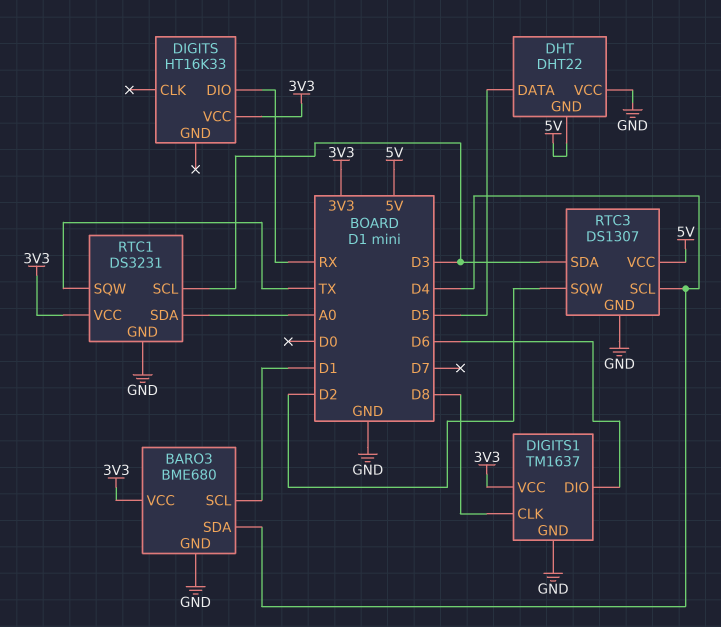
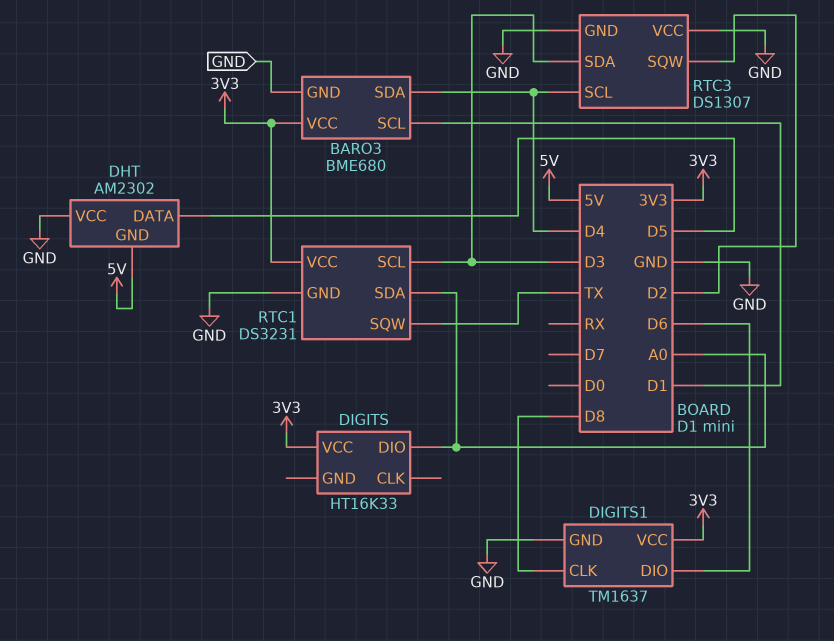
DHT: DHT22 -> AM2302
DIGITS pin DIO: RX -> A0
RTC3 pin VCC: 5V -> GND

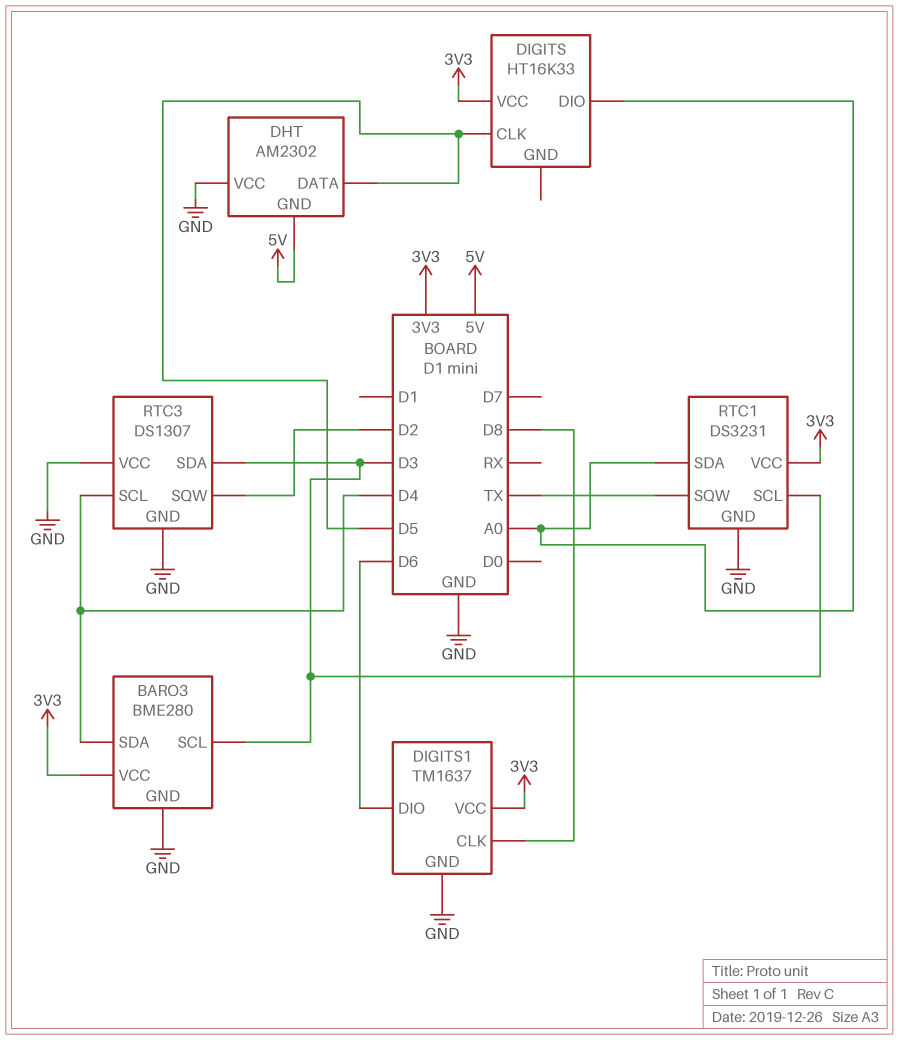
BARO3: BME680 -> BME280
BARO3 pin SCL: D1 -> D3
DIGITS pin CLK: none -> D5

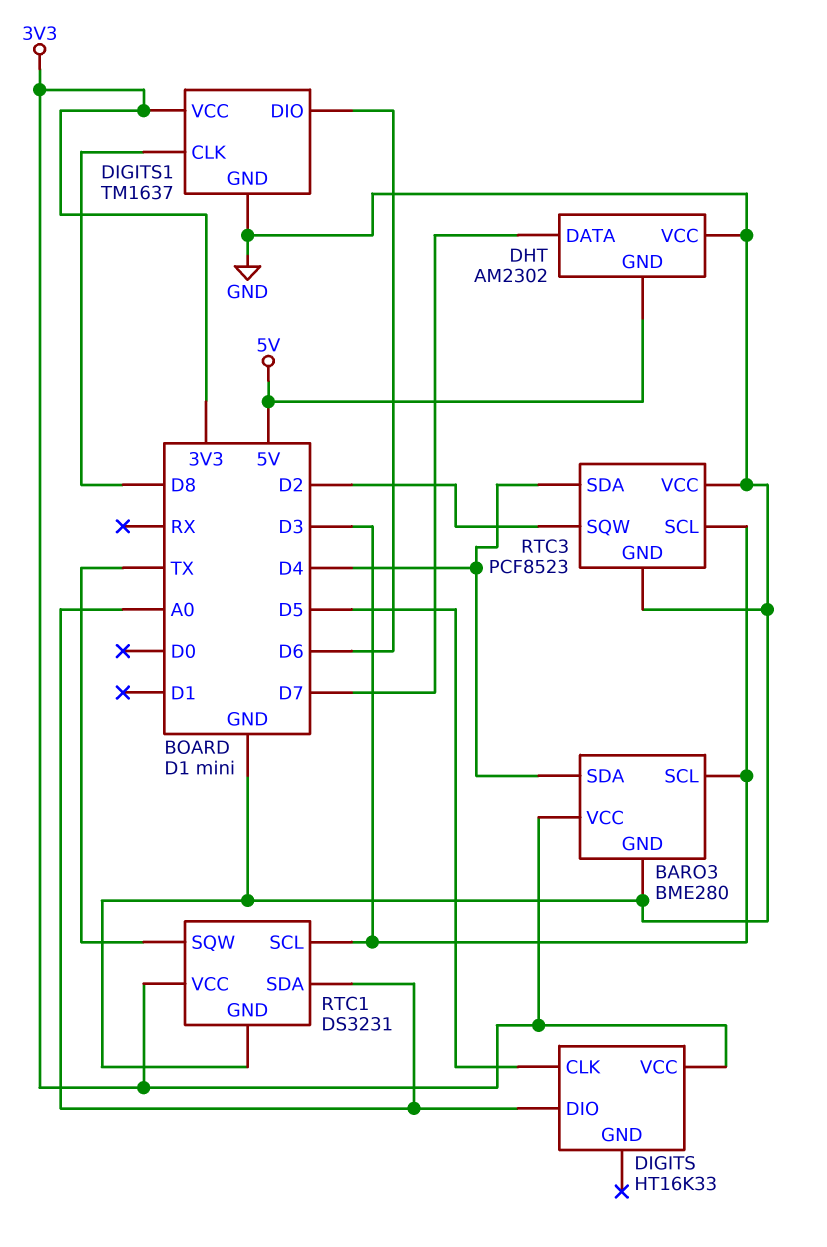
DHT pin DATA: D5 -> D7
RTC3: DS1307 -> PCF8523
RTC3 pin SCL: D4 -> D3
RTC3 pin SDA: D3 -> D4

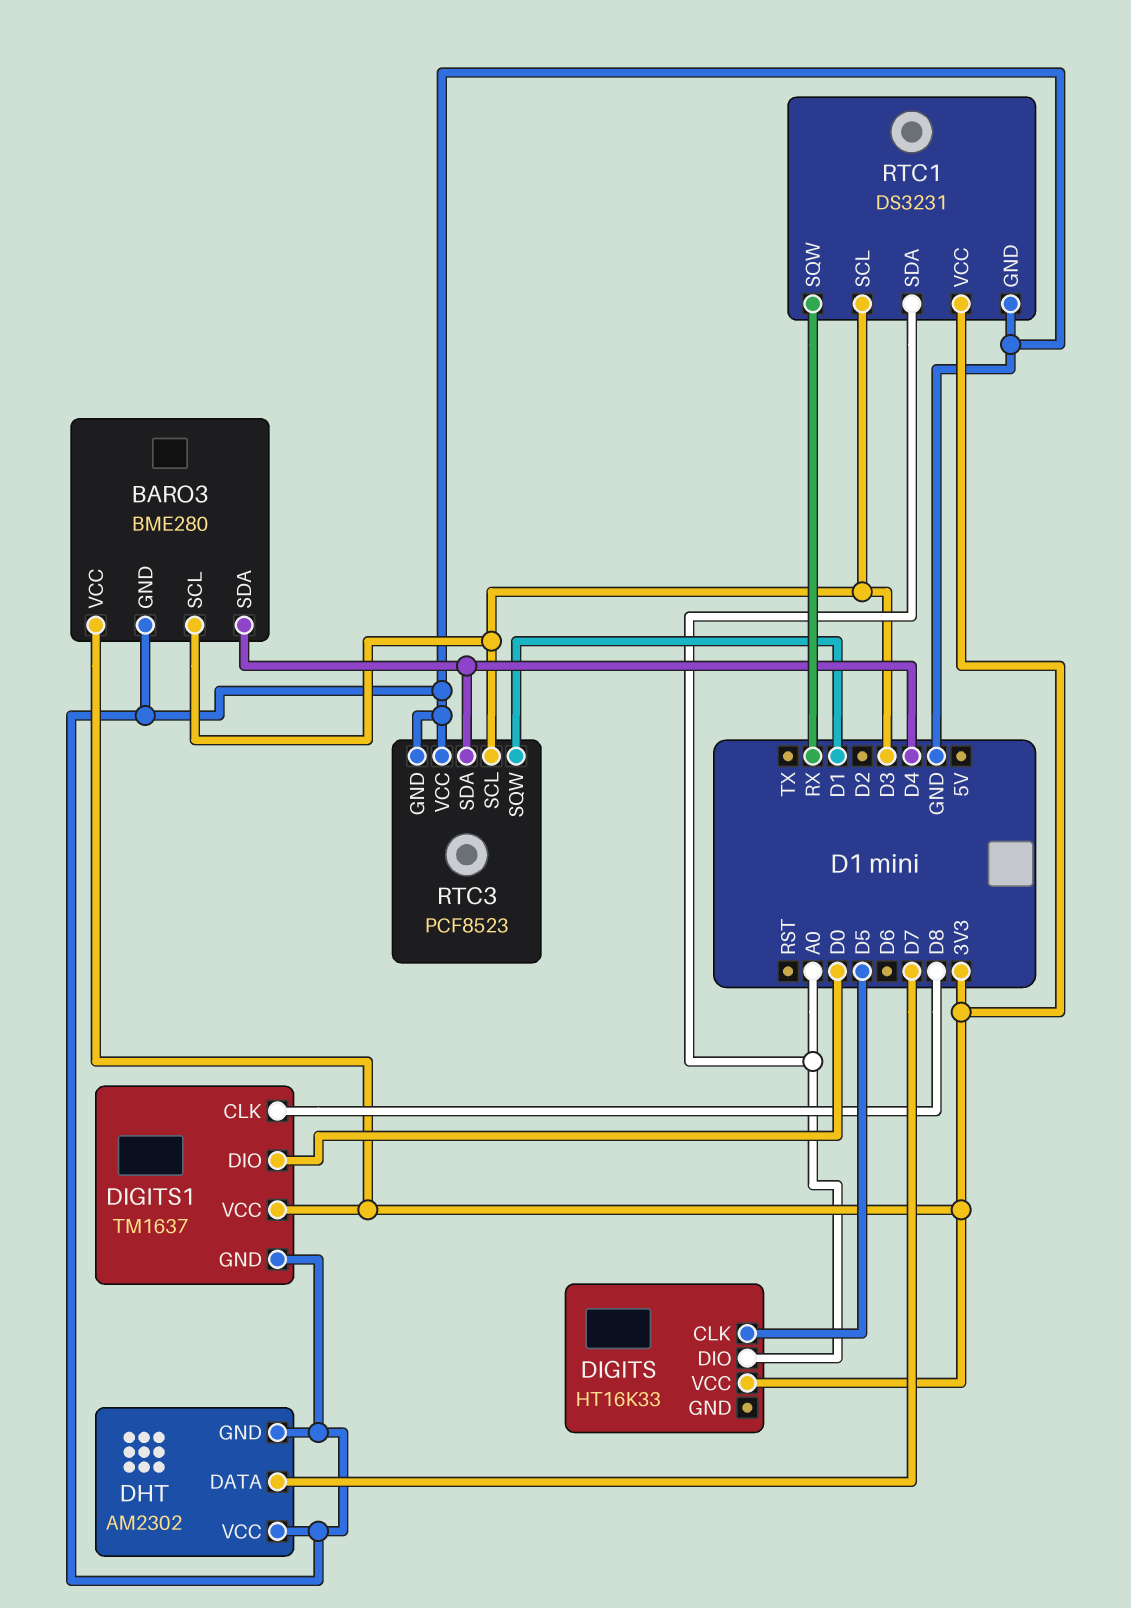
DHT pin GND: 5V -> GND
DIGITS1 pin DIO: D6 -> D0
RTC1 pin SQW: TX -> RX
RTC3 pin SQW: D2 -> D1

